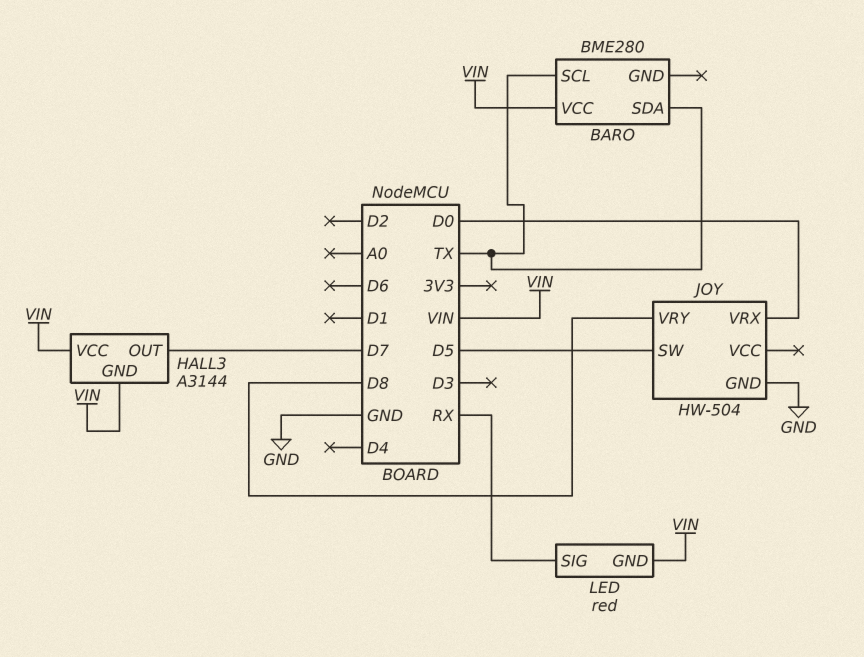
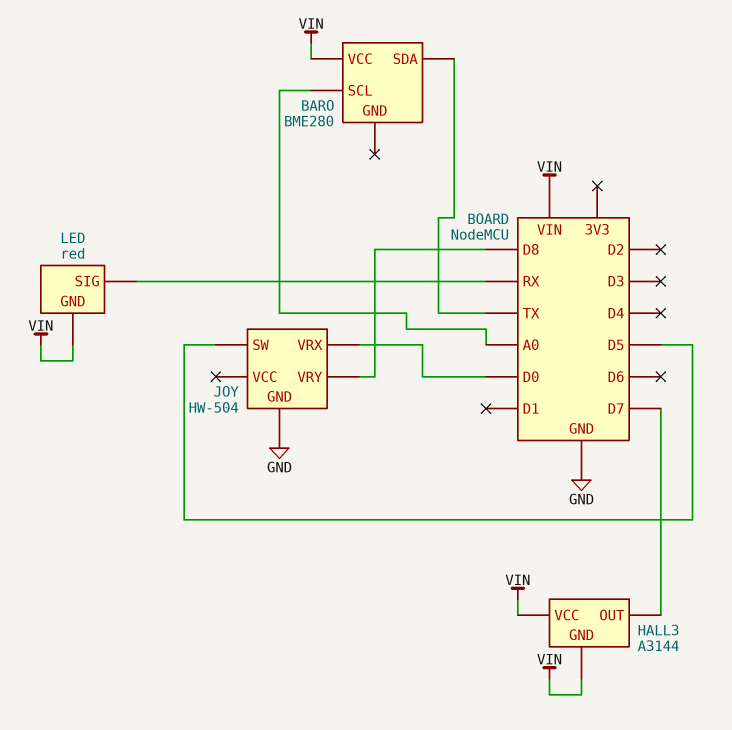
BARO pin SCL: TX -> A0

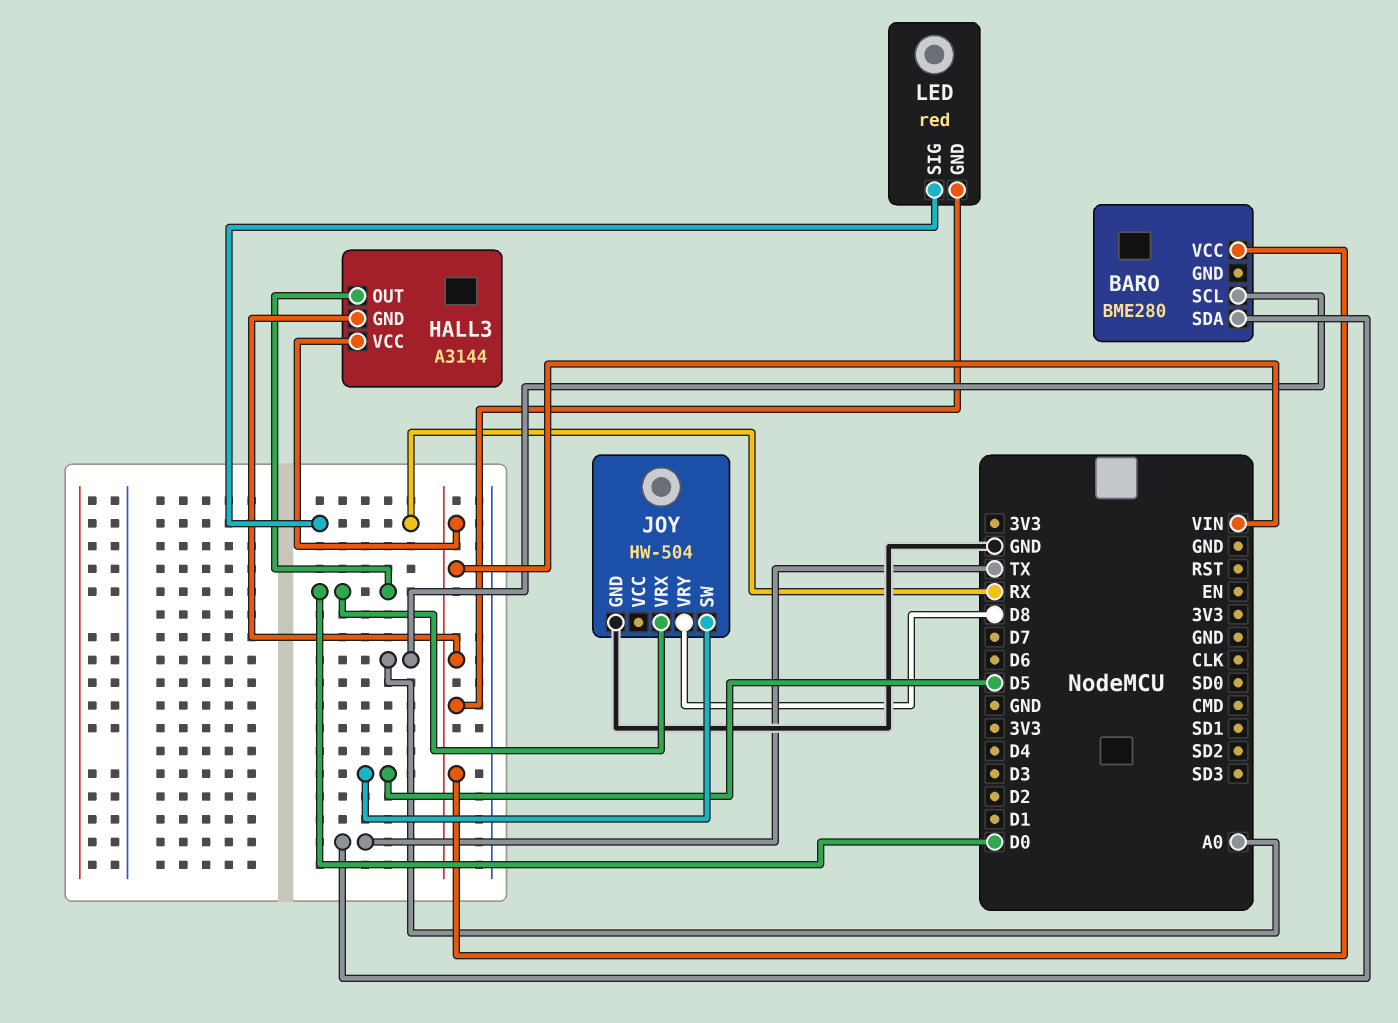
HALL3 pin OUT: D7 -> D0

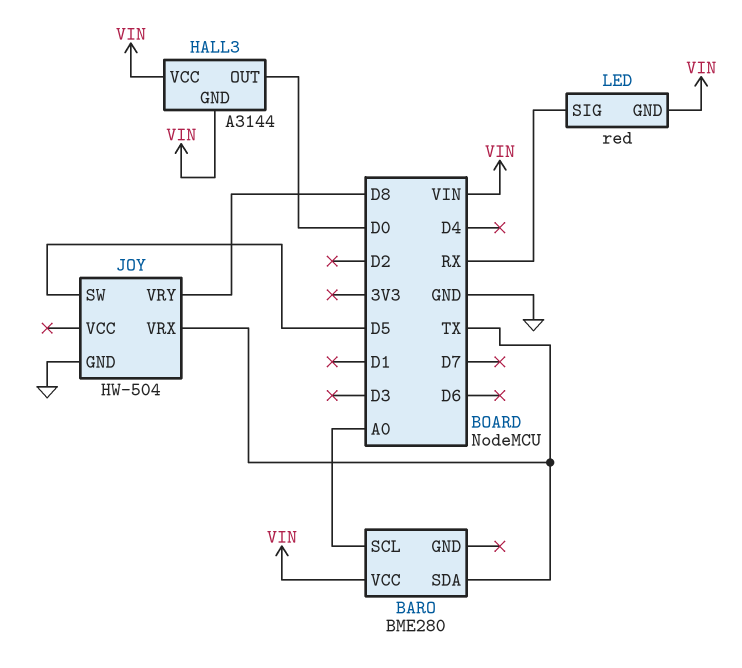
JOY pin VRX: D0 -> TX

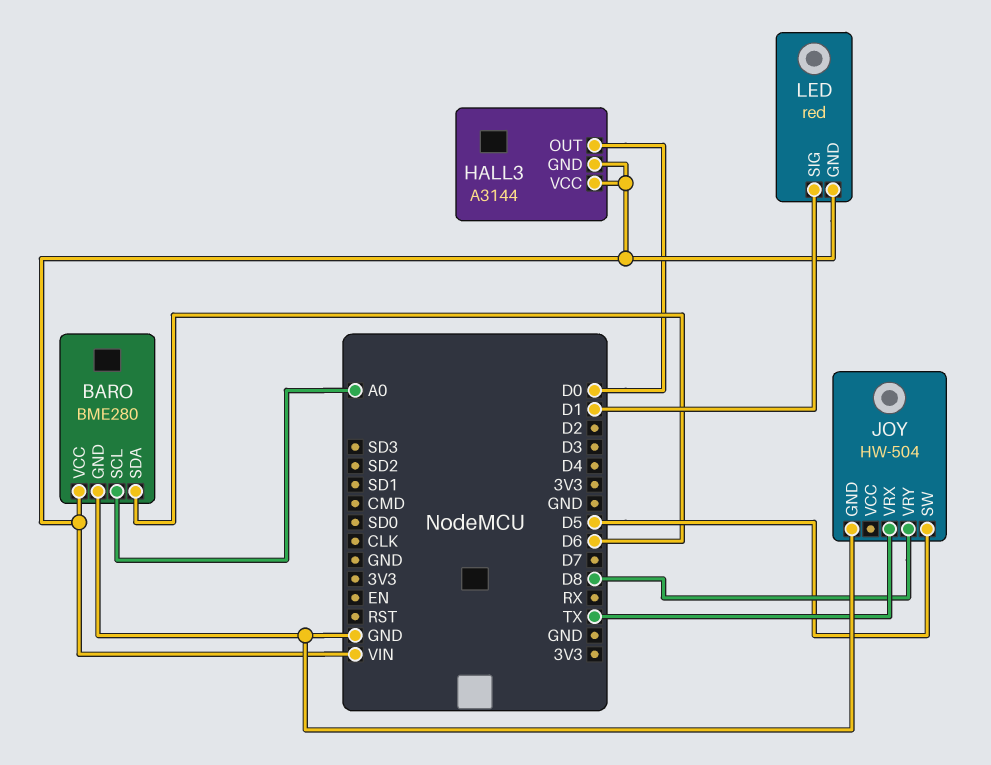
BARO pin GND: none -> GND
BARO pin SDA: TX -> D6
LED pin SIG: RX -> D1

